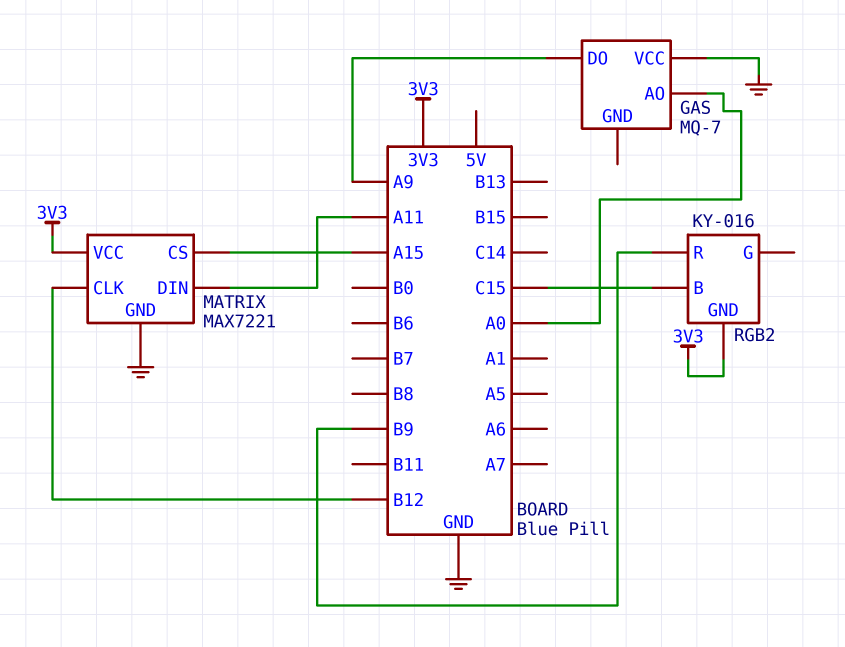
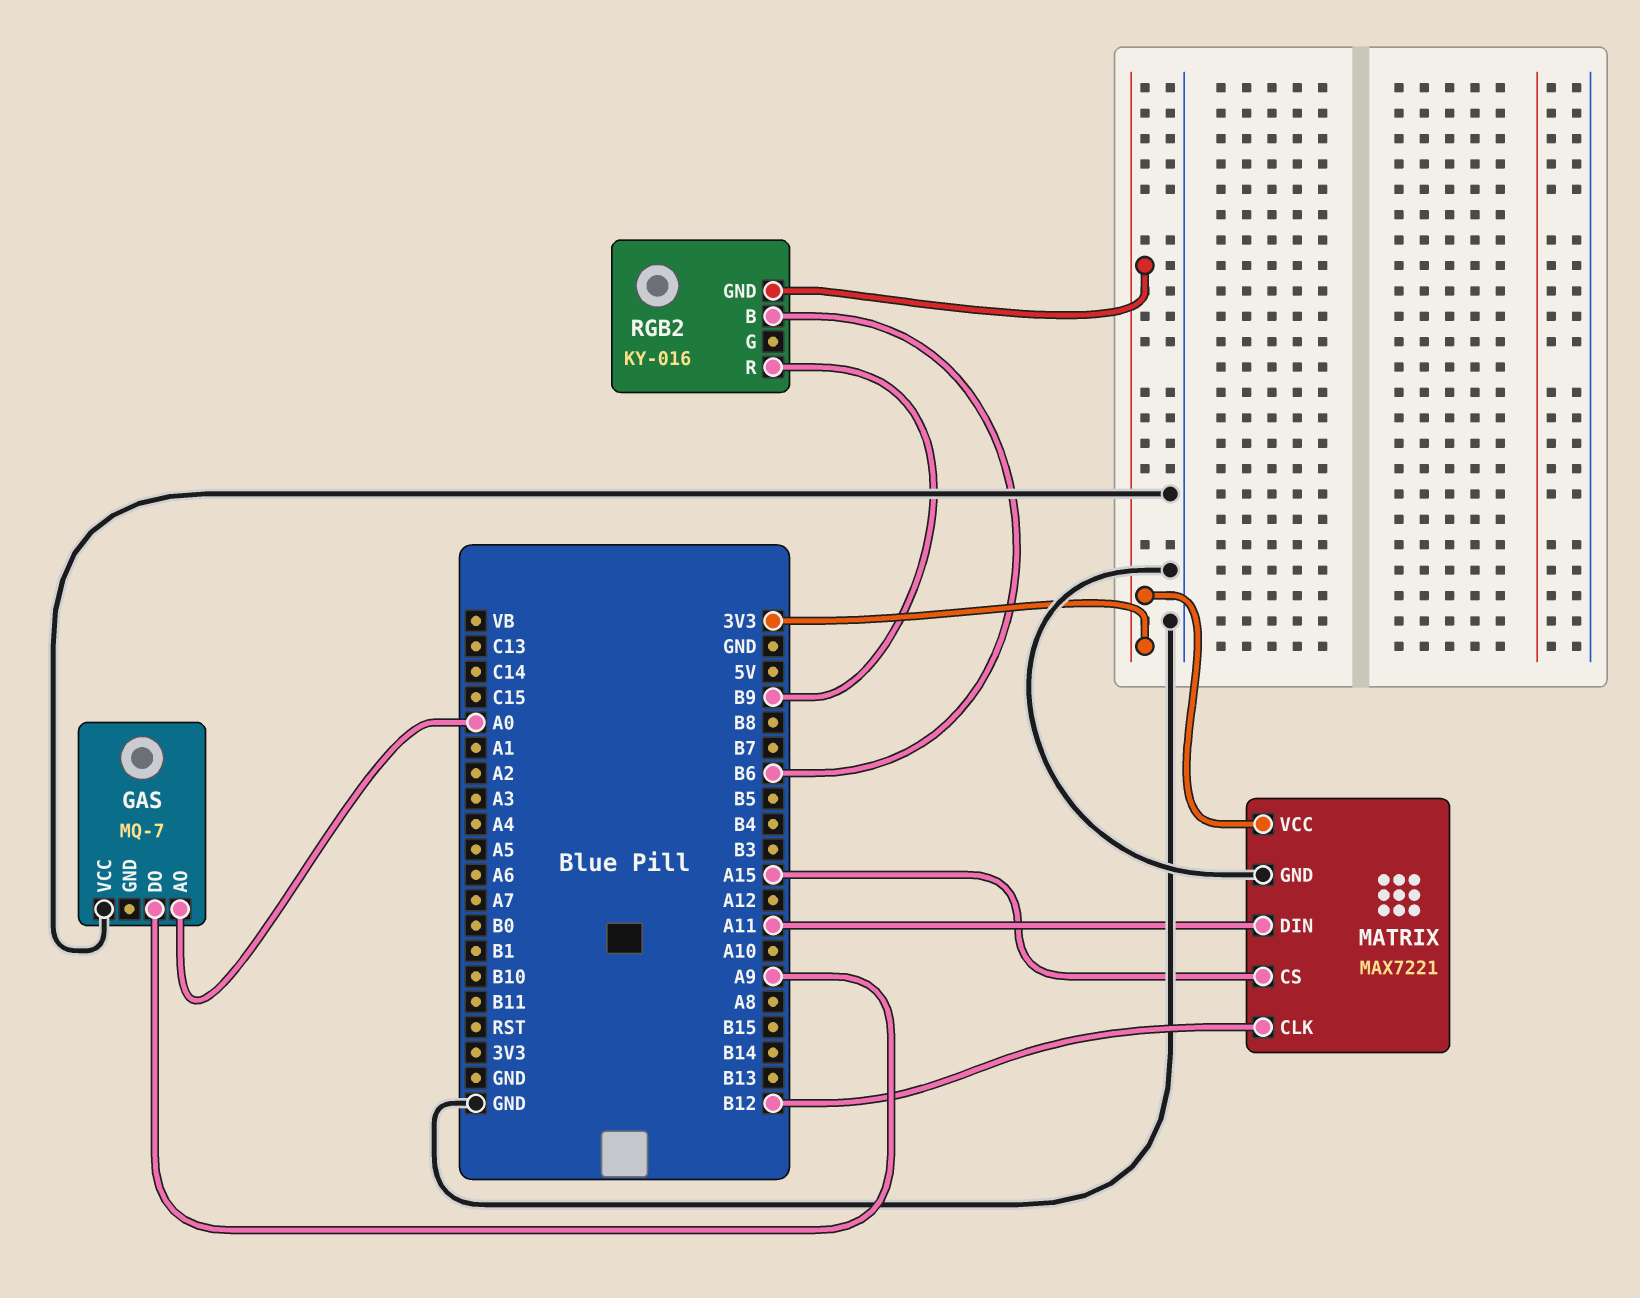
RGB2 pin B: C15 -> B6

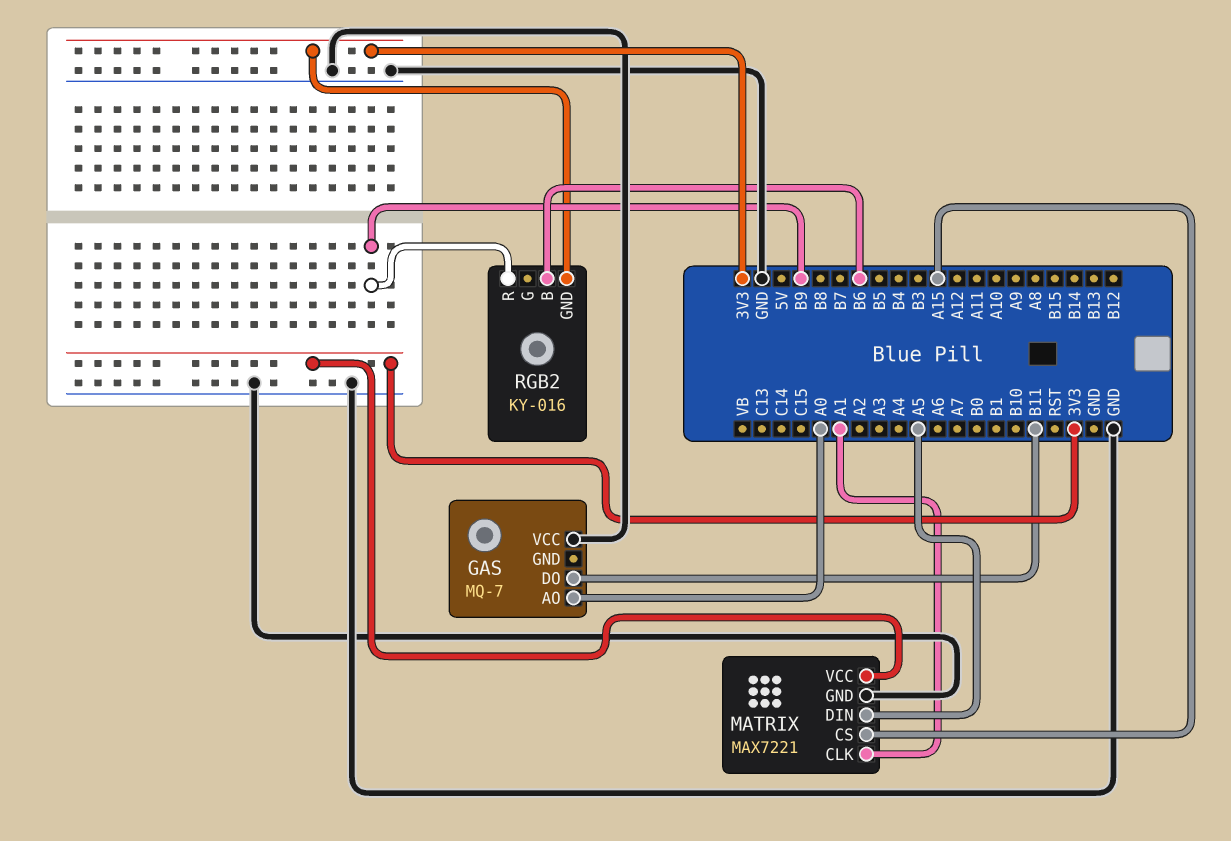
GAS pin DO: A9 -> B11
MATRIX pin CLK: B12 -> A1
MATRIX pin DIN: A11 -> A5

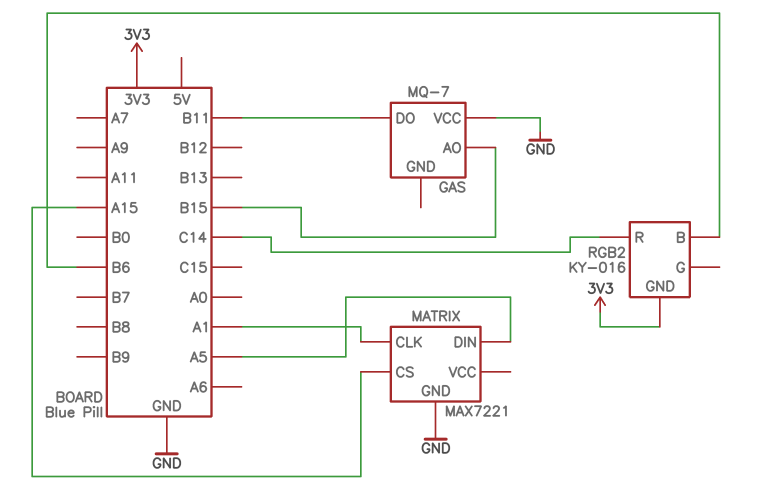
GAS pin AO: A0 -> B15
MATRIX pin VCC: 3V3 -> none
RGB2 pin R: B9 -> C14

